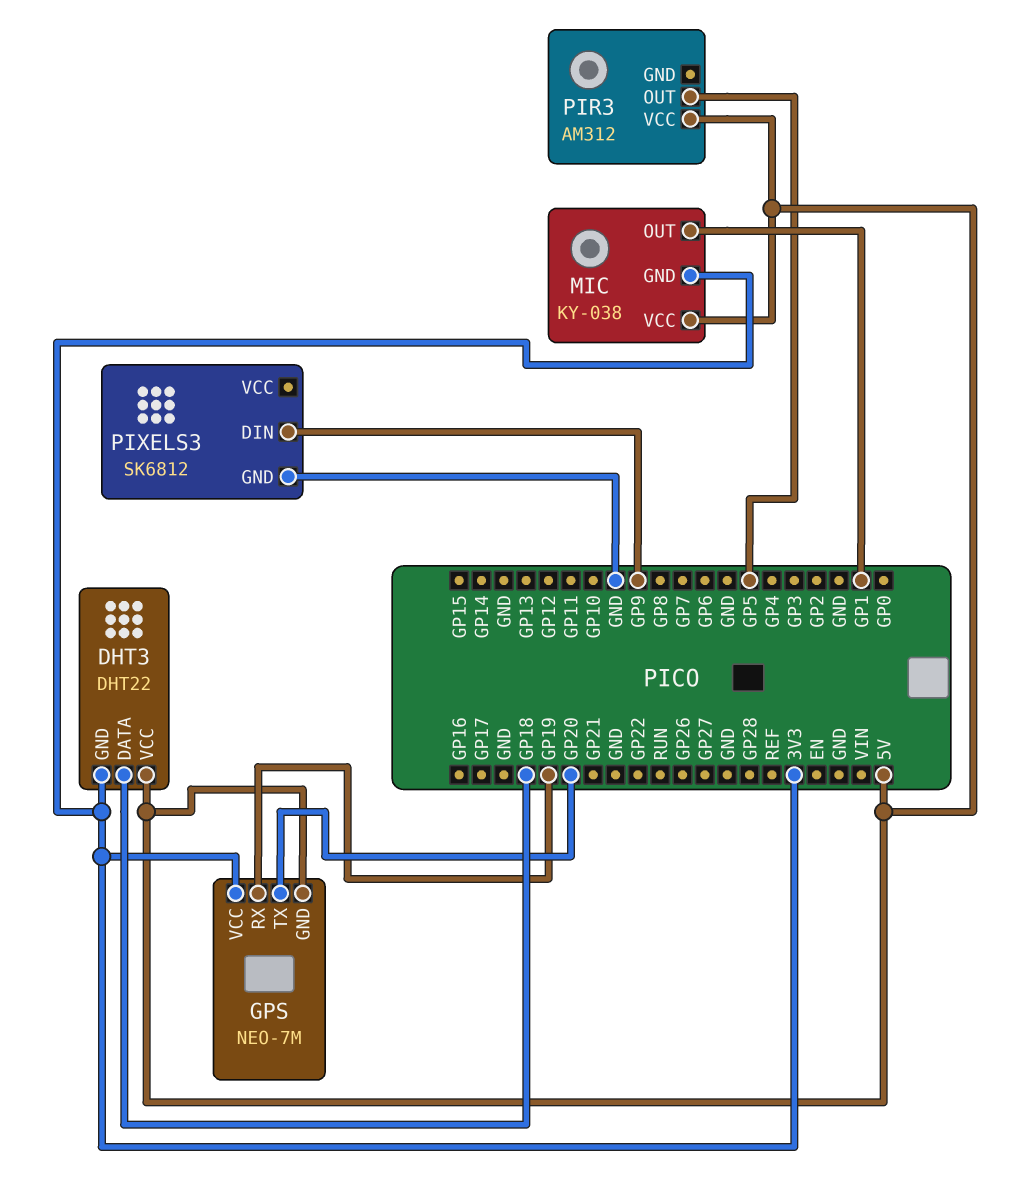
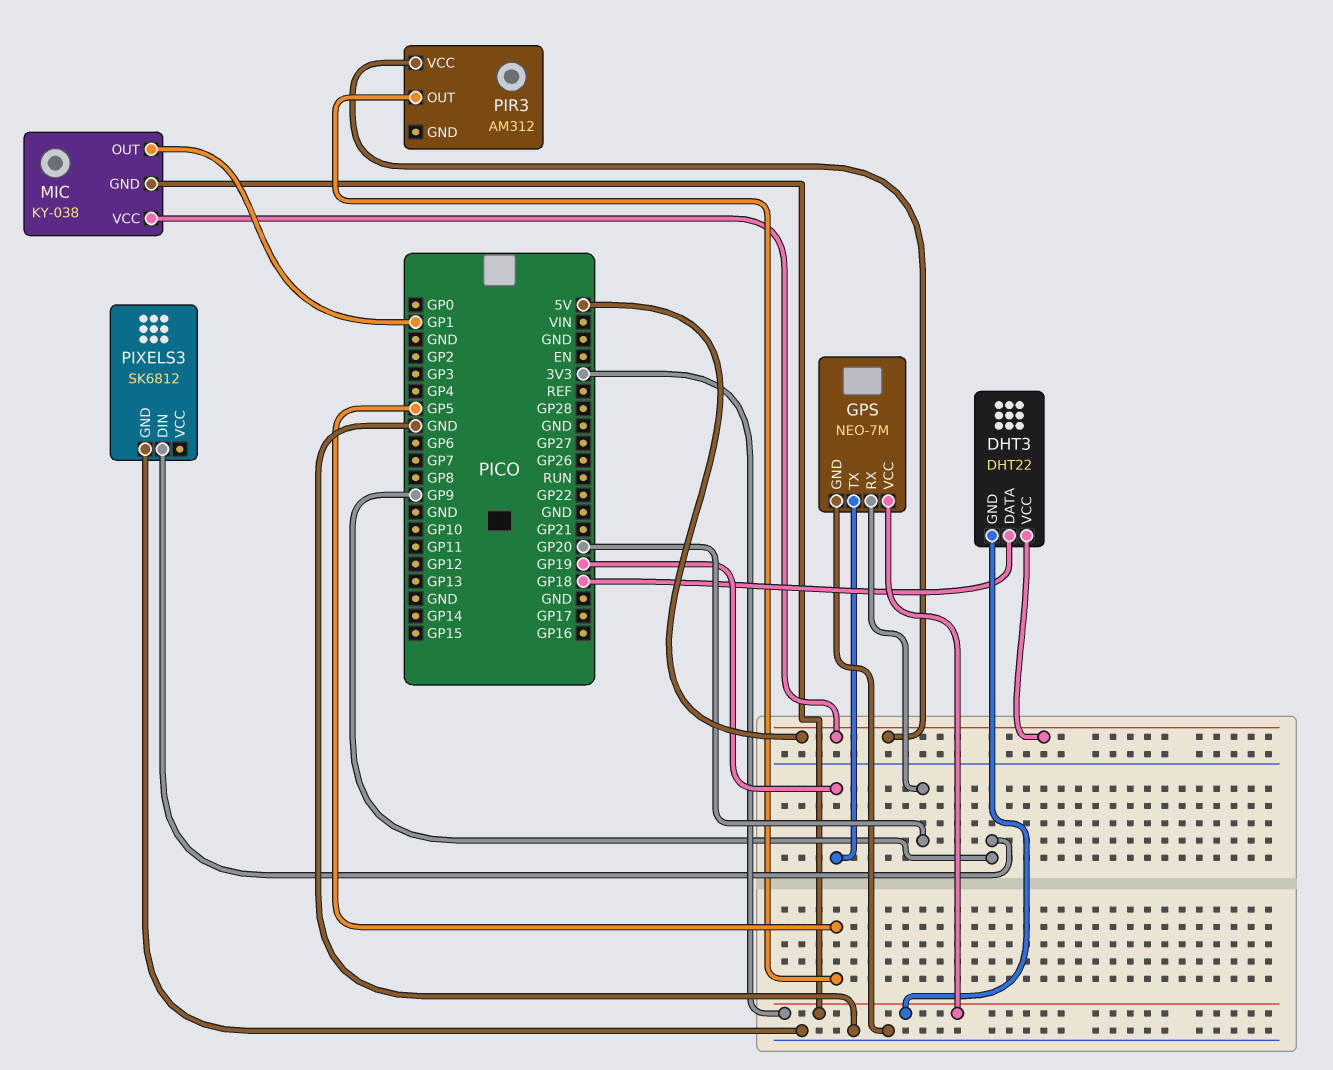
GPS pin GND: 5V -> GND
GPS pin RX: GP19 -> GP20
GPS pin TX: GP20 -> GP19

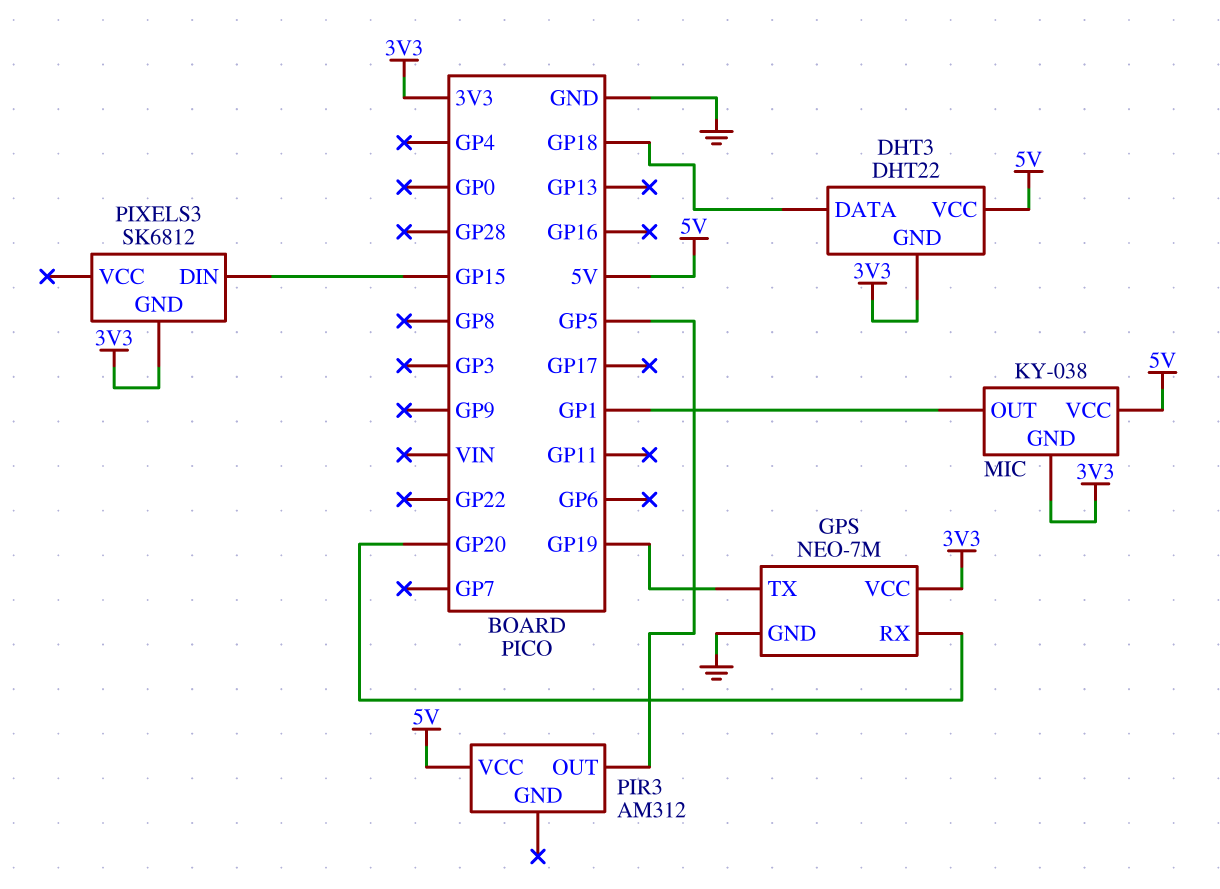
PIXELS3 pin DIN: GP9 -> GP15
PIXELS3 pin GND: GND -> 3V3

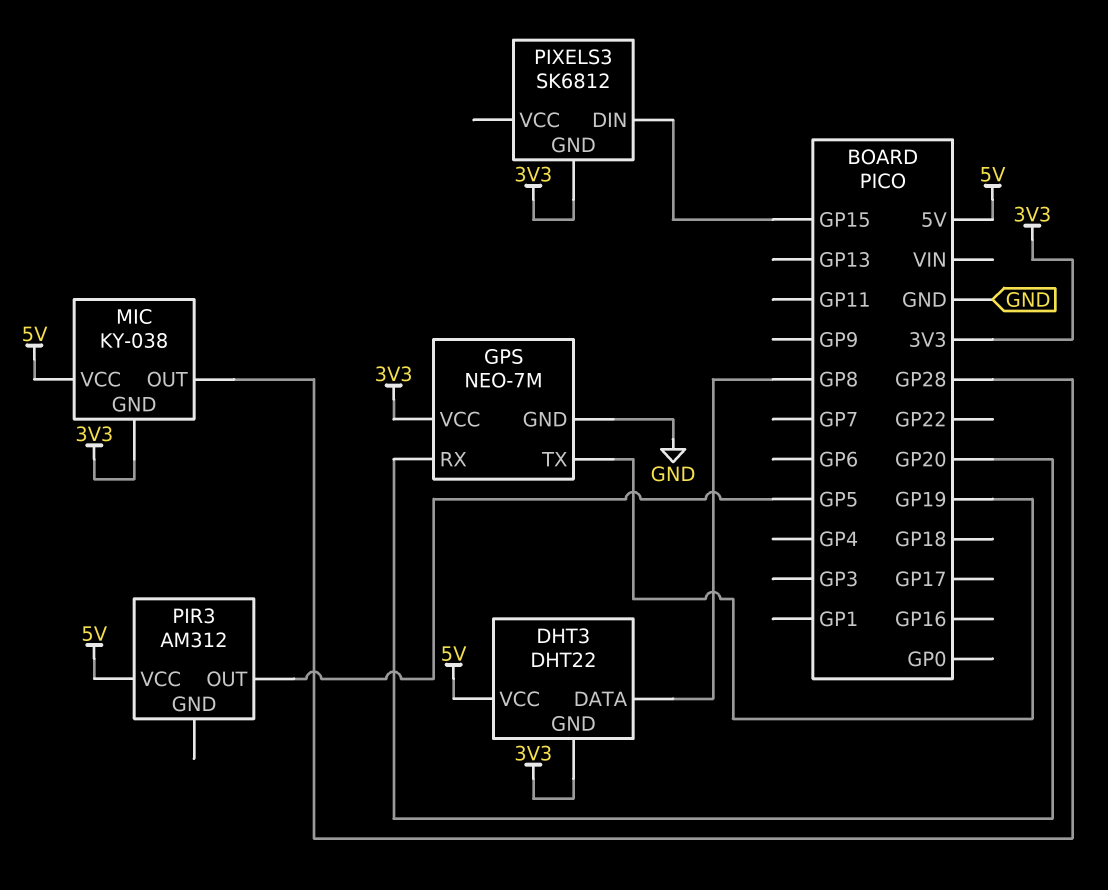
DHT3 pin DATA: GP18 -> GP8
MIC pin OUT: GP1 -> GP28

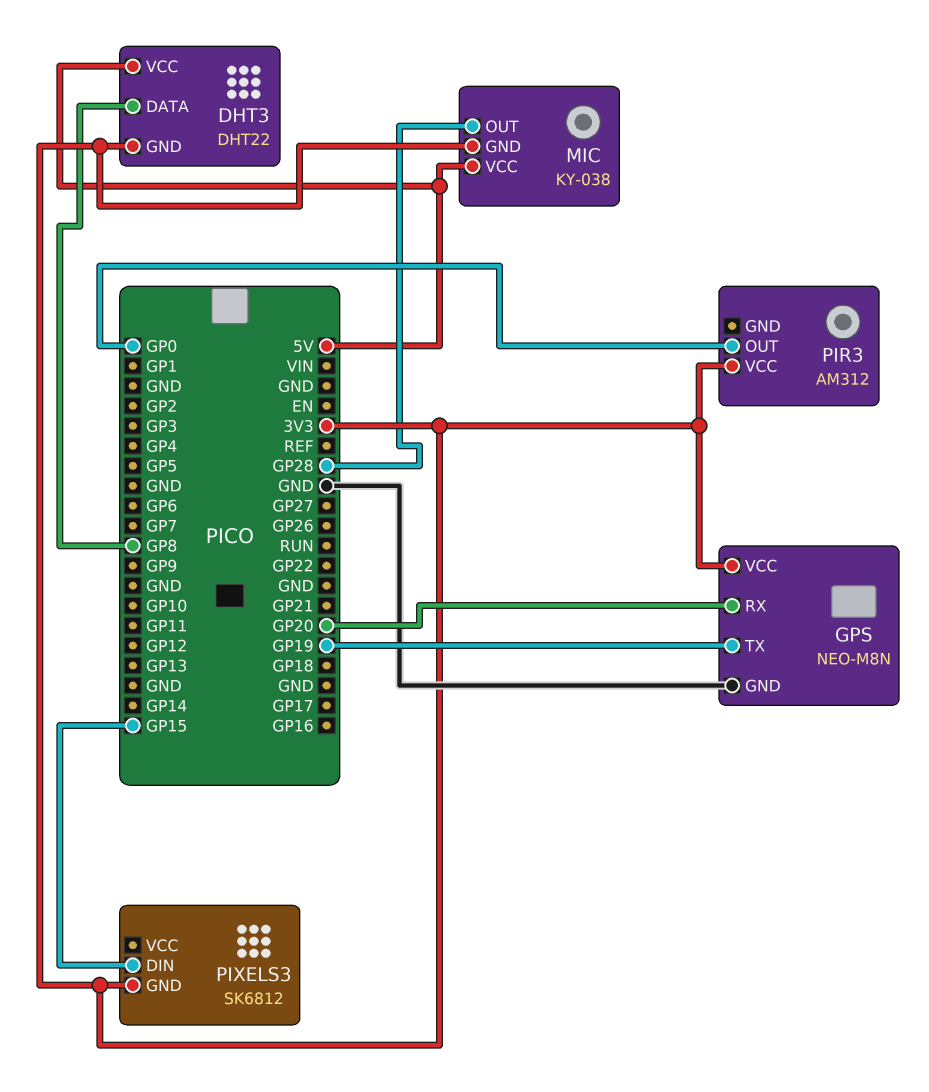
GPS: NEO-7M -> NEO-M8N
PIR3 pin OUT: GP5 -> GP0
PIR3 pin VCC: 5V -> 3V3

